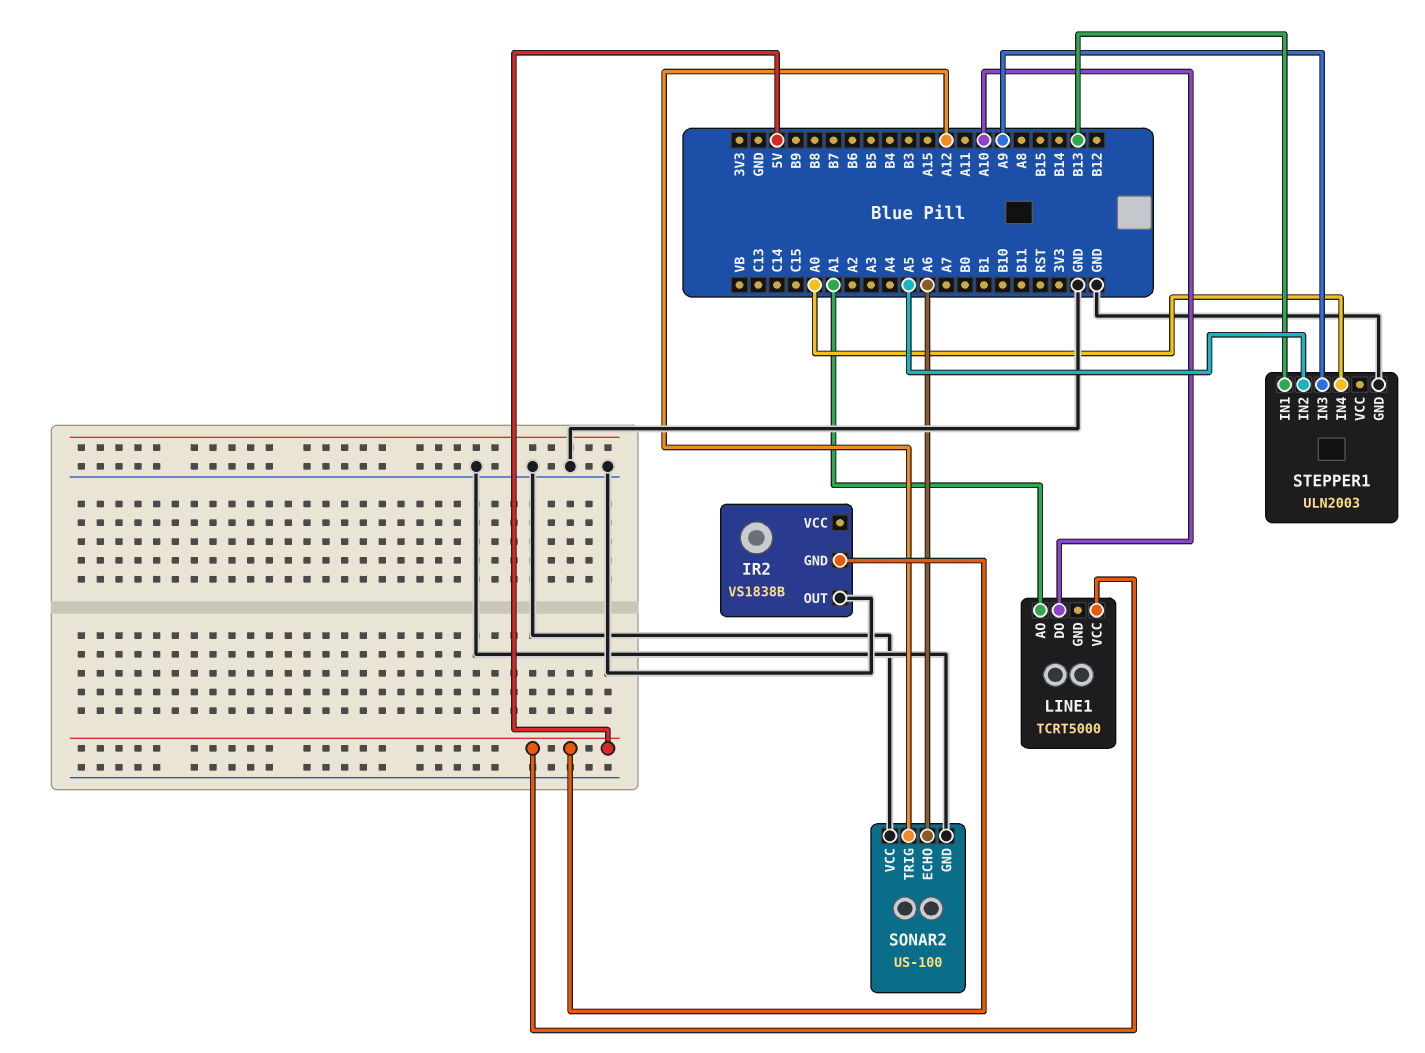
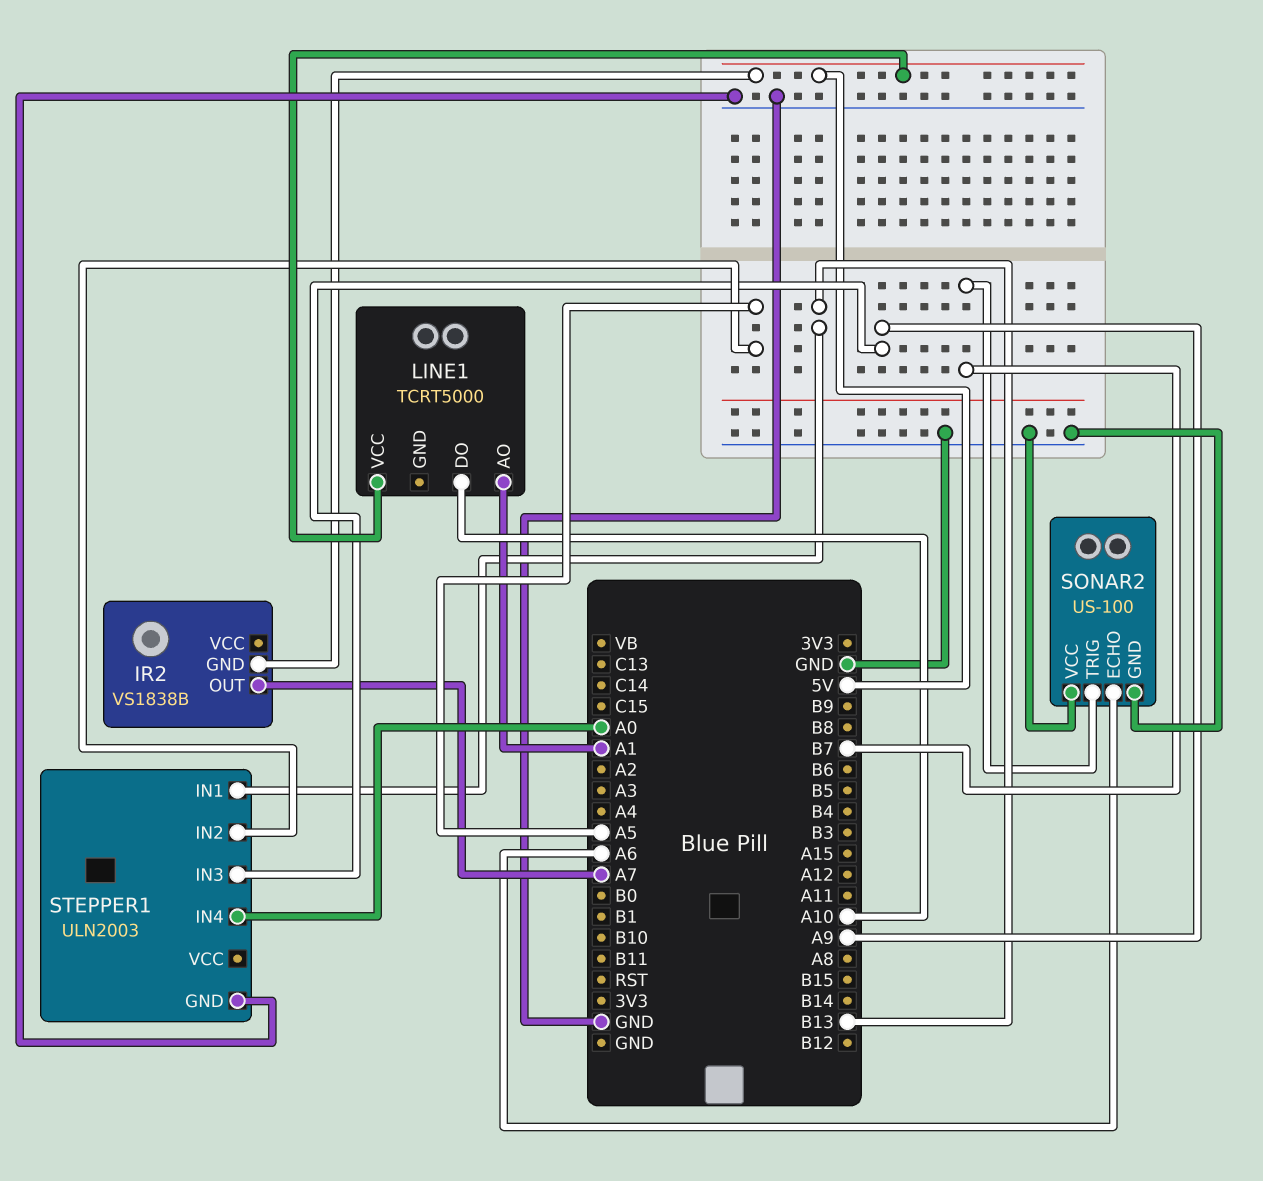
IR2 pin OUT: GND -> A7
SONAR2 pin TRIG: A12 -> B7

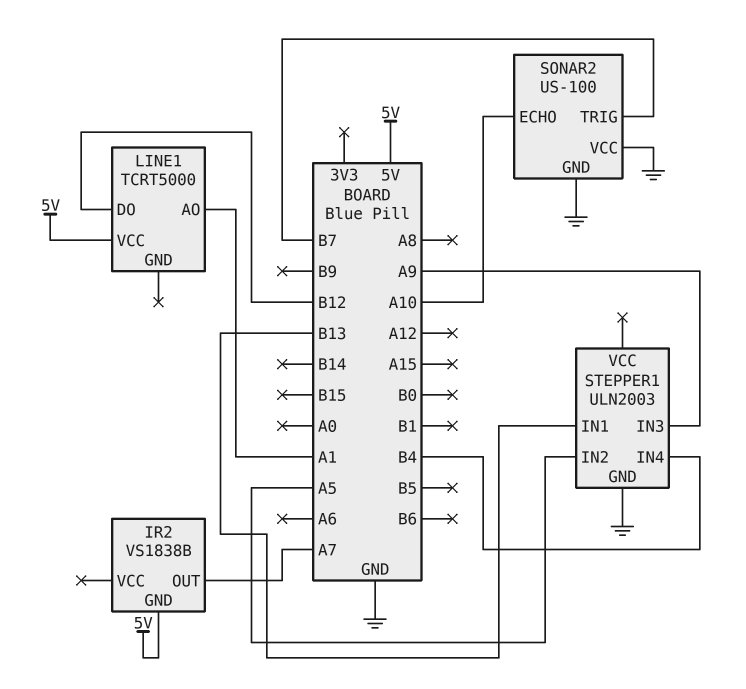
LINE1 pin DO: A10 -> B12
SONAR2 pin ECHO: A6 -> A10
STEPPER1 pin IN4: A0 -> B4

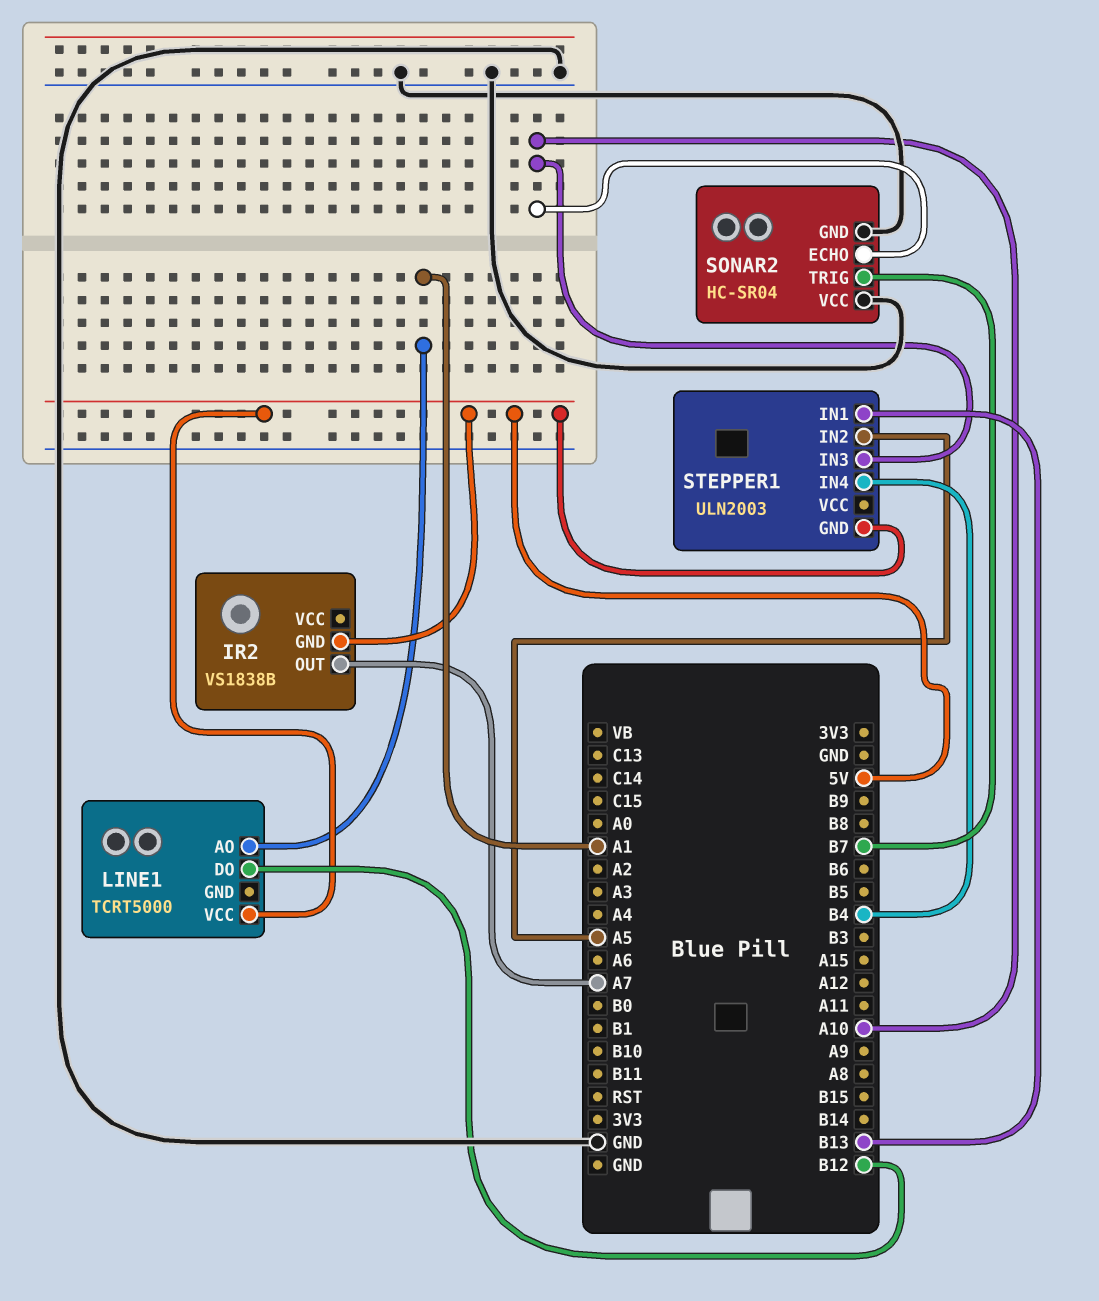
SONAR2: US-100 -> HC-SR04
STEPPER1 pin GND: GND -> 5V
STEPPER1 pin IN3: A9 -> A10

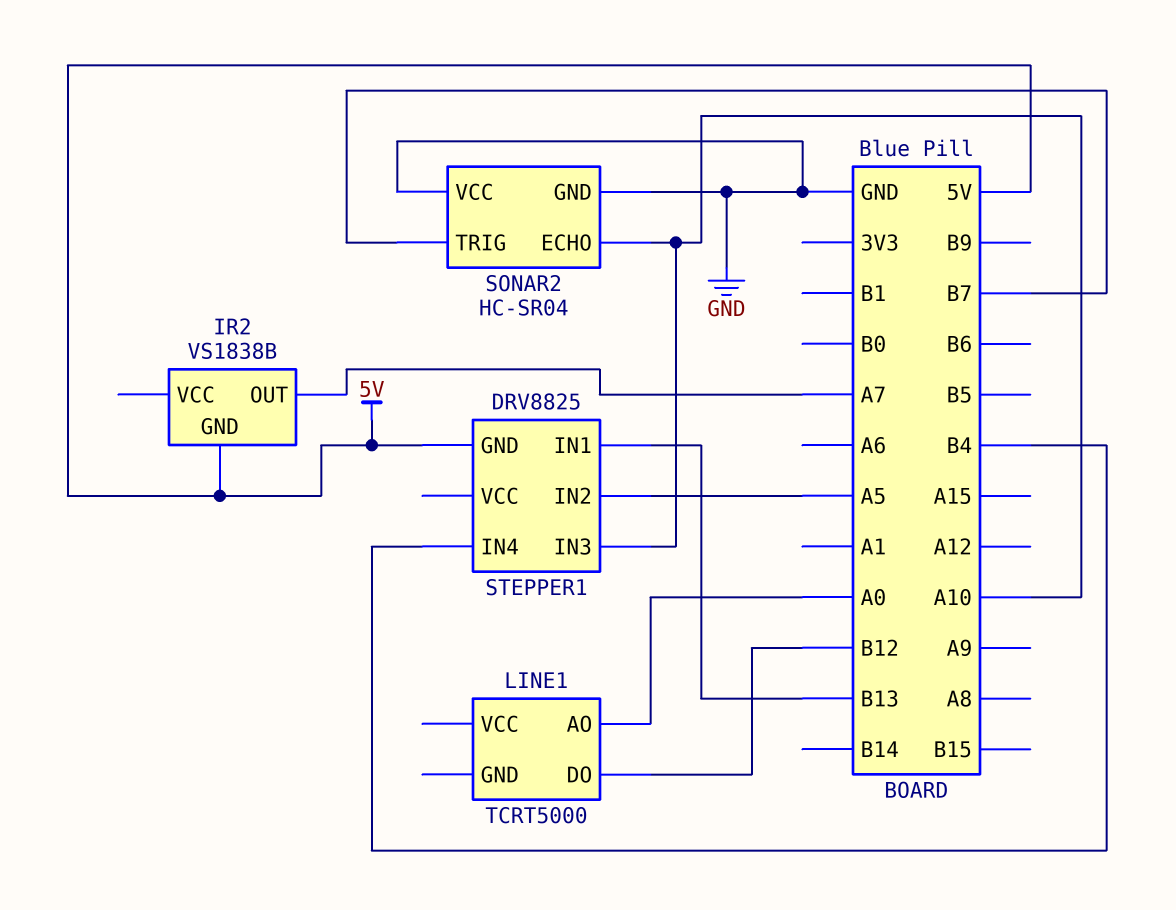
LINE1 pin AO: A1 -> A0
LINE1 pin VCC: 5V -> none
STEPPER1: ULN2003 -> DRV8825

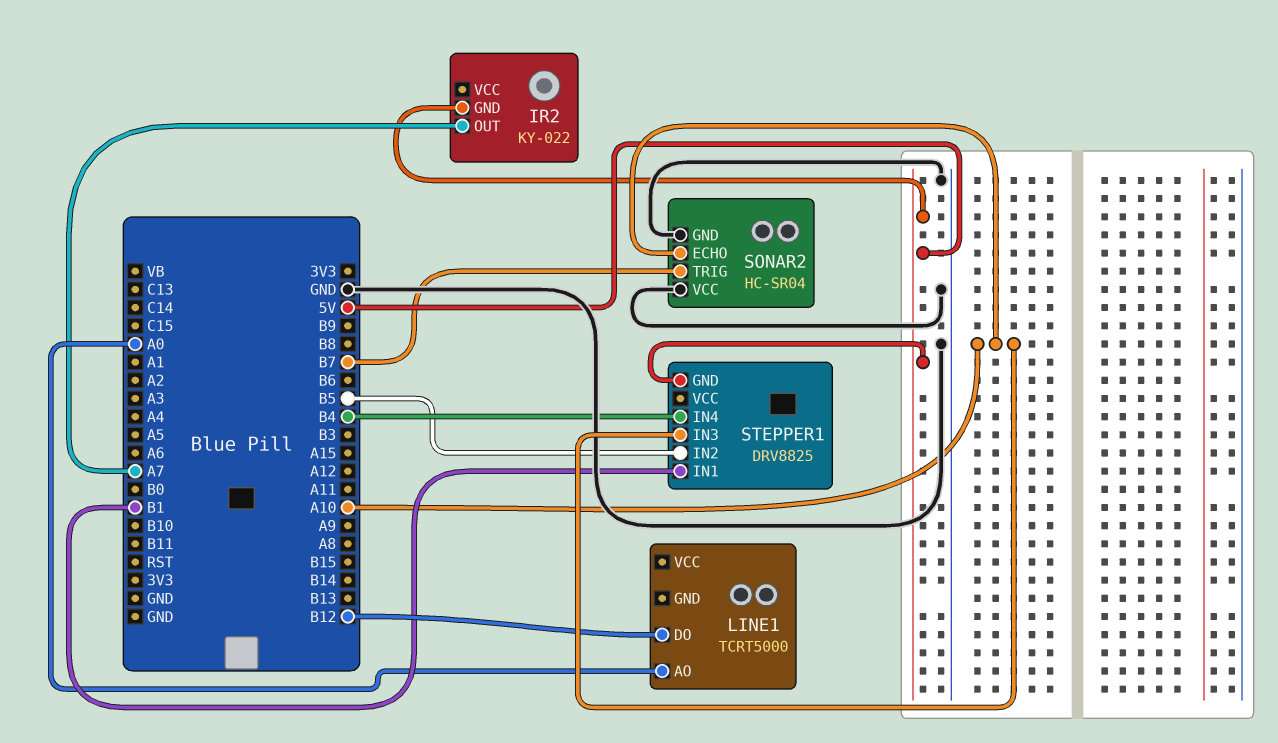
IR2: VS1838B -> KY-022
STEPPER1 pin IN1: B13 -> B1
STEPPER1 pin IN2: A5 -> B5

